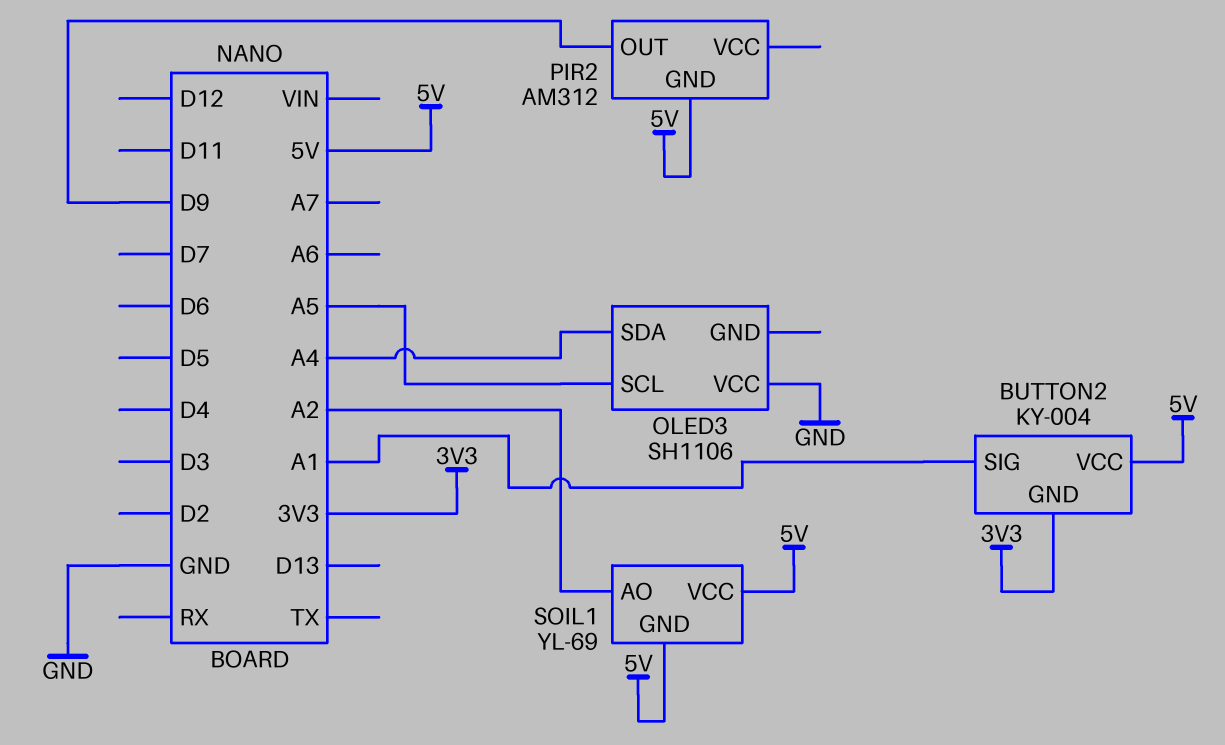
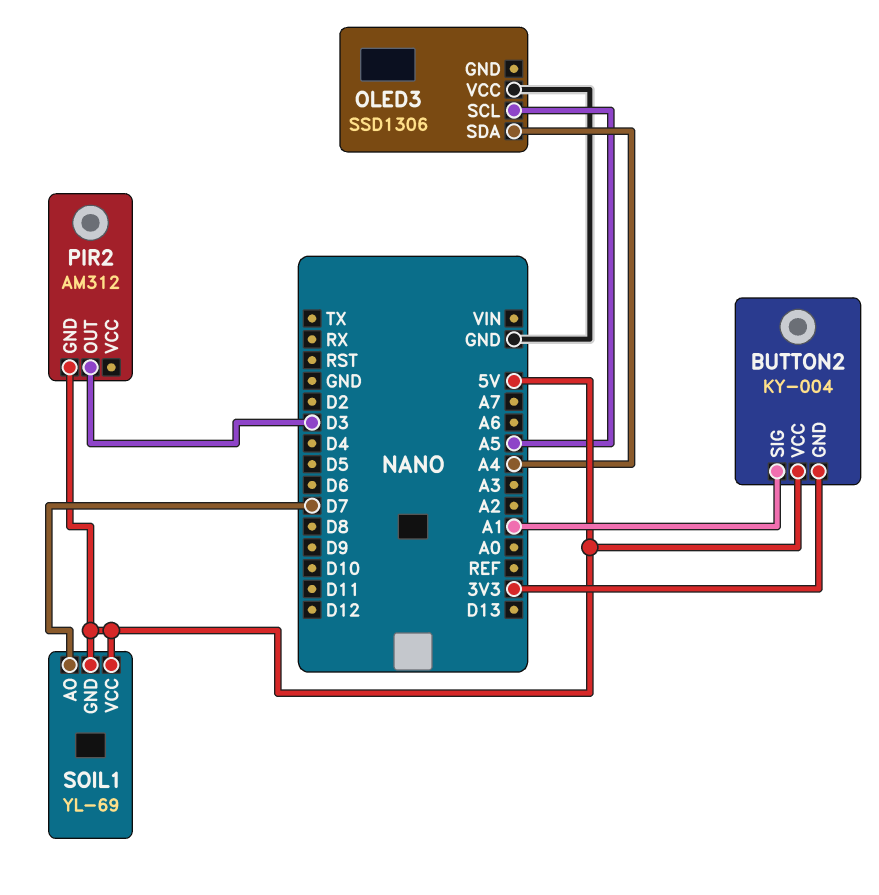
OLED3: SH1106 -> SSD1306
PIR2 pin OUT: D9 -> D3
SOIL1 pin AO: A2 -> D7

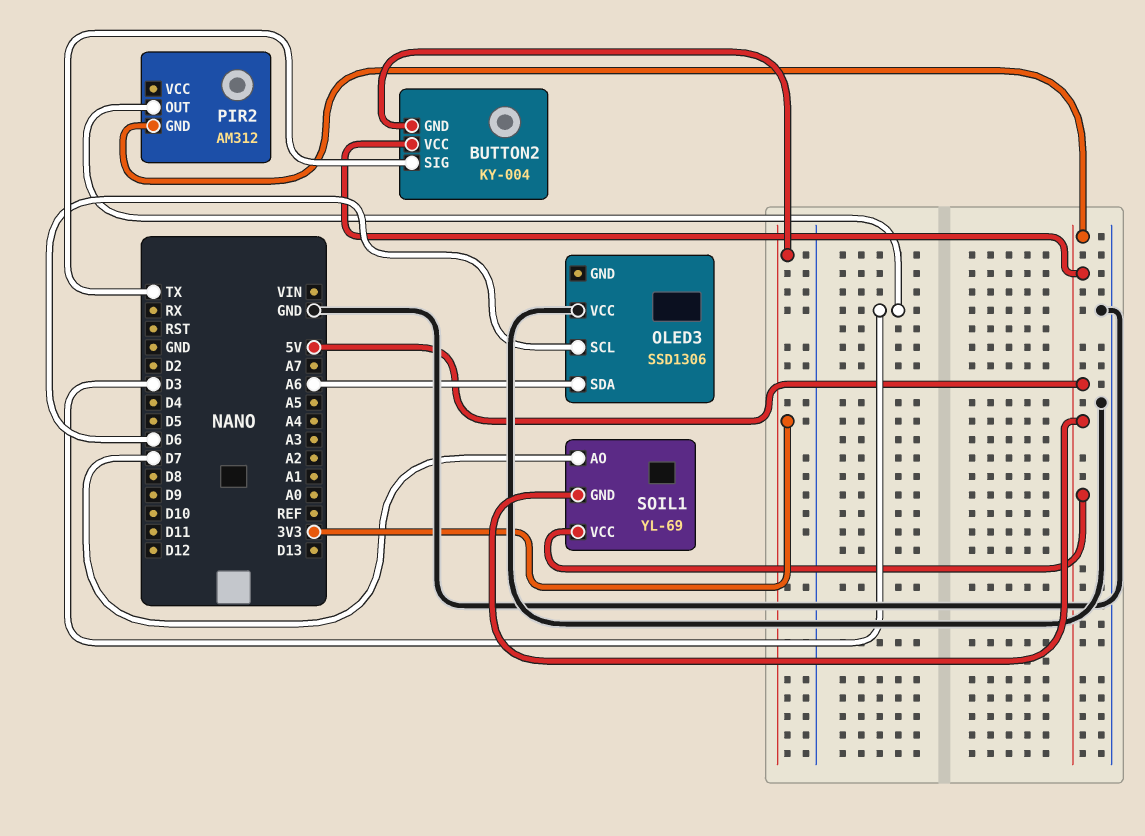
BUTTON2 pin SIG: A1 -> TX
OLED3 pin SCL: A5 -> D6
OLED3 pin SDA: A4 -> A6

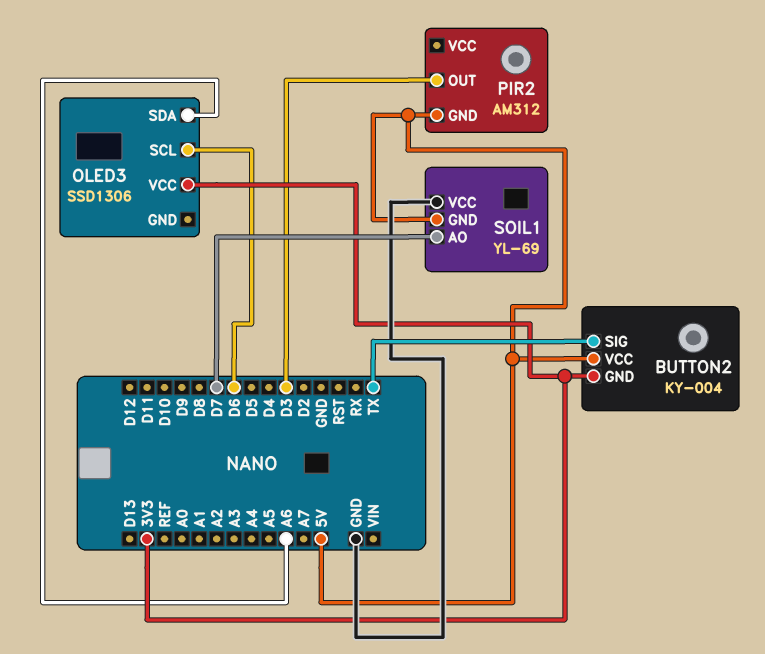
OLED3 pin VCC: GND -> 3V3
SOIL1 pin VCC: 5V -> GND

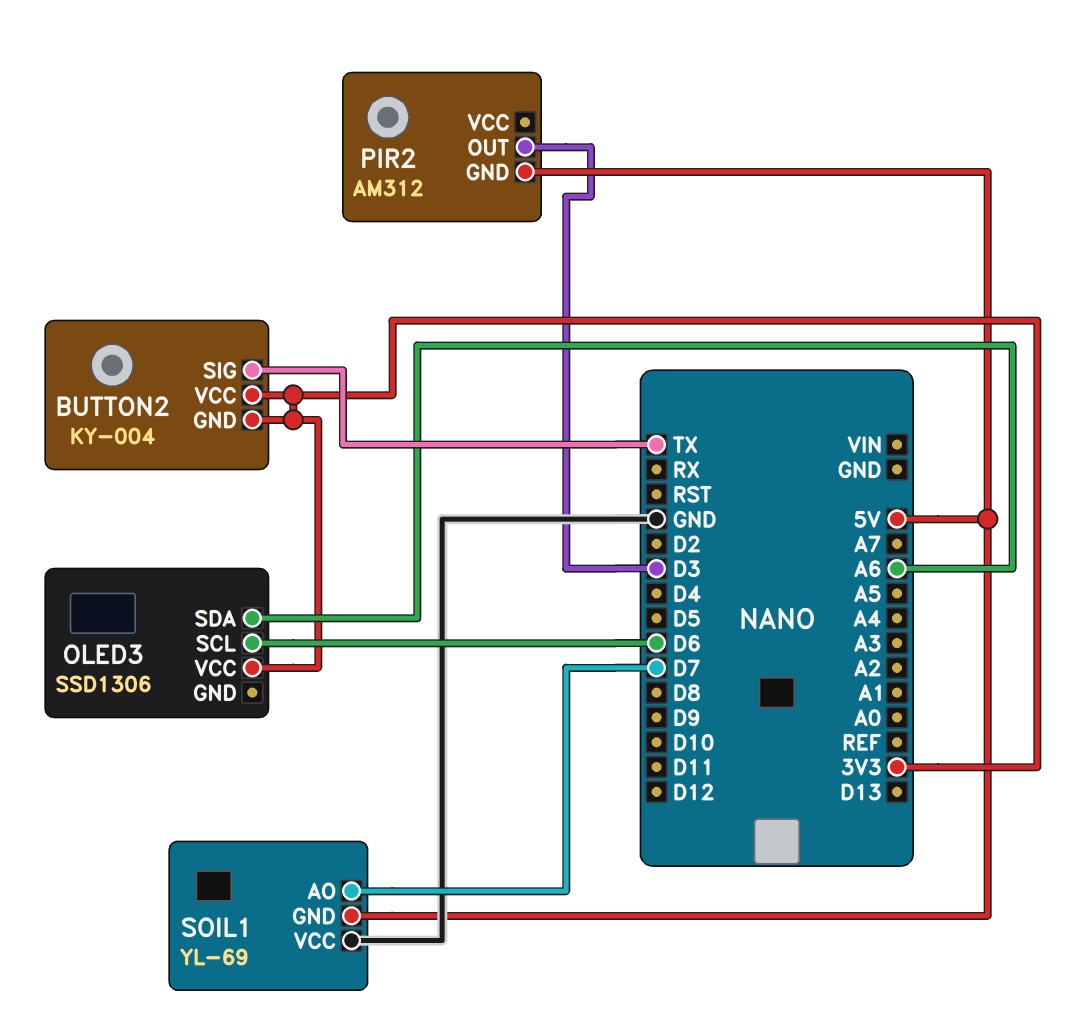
BUTTON2 pin VCC: 5V -> 3V3

